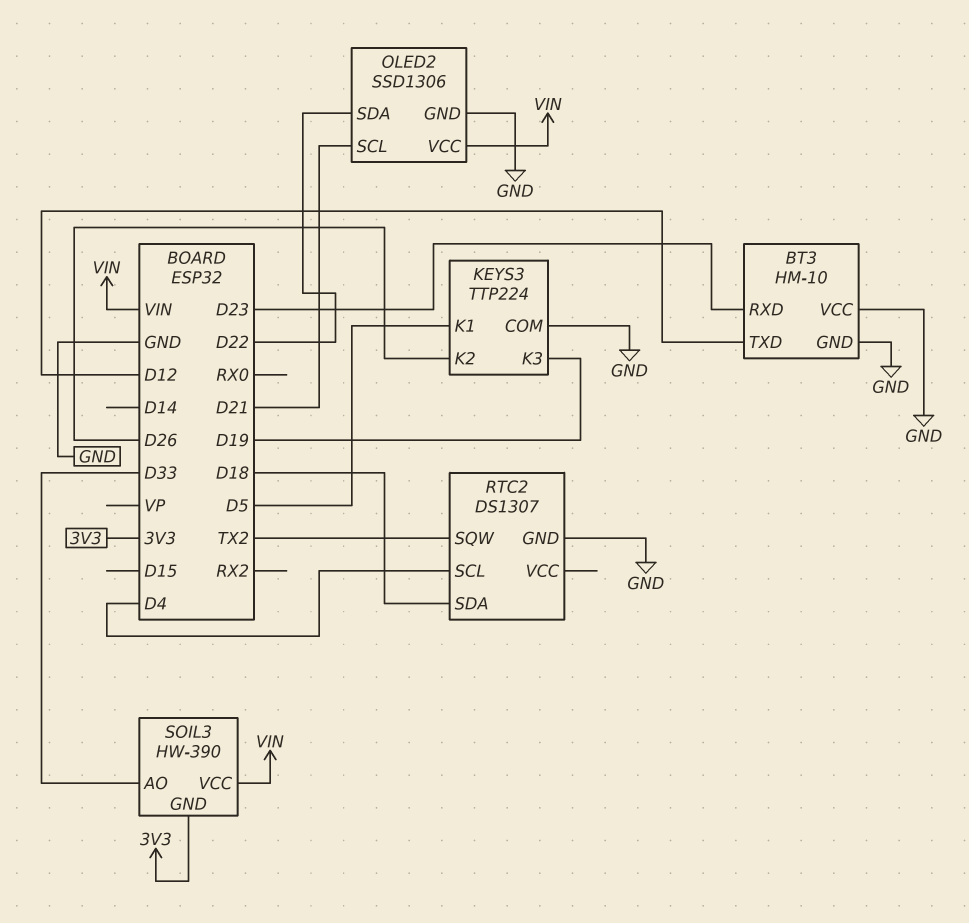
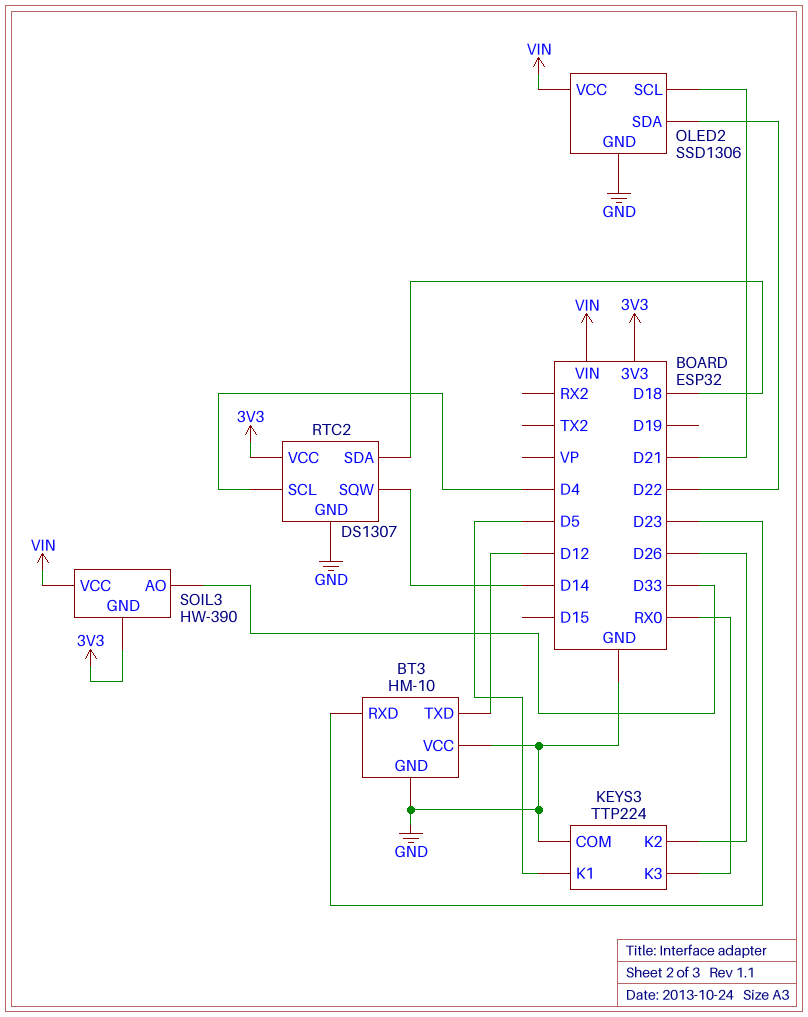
KEYS3 pin K3: D19 -> RX0
RTC2 pin SQW: TX2 -> D14
RTC2 pin VCC: none -> 3V3

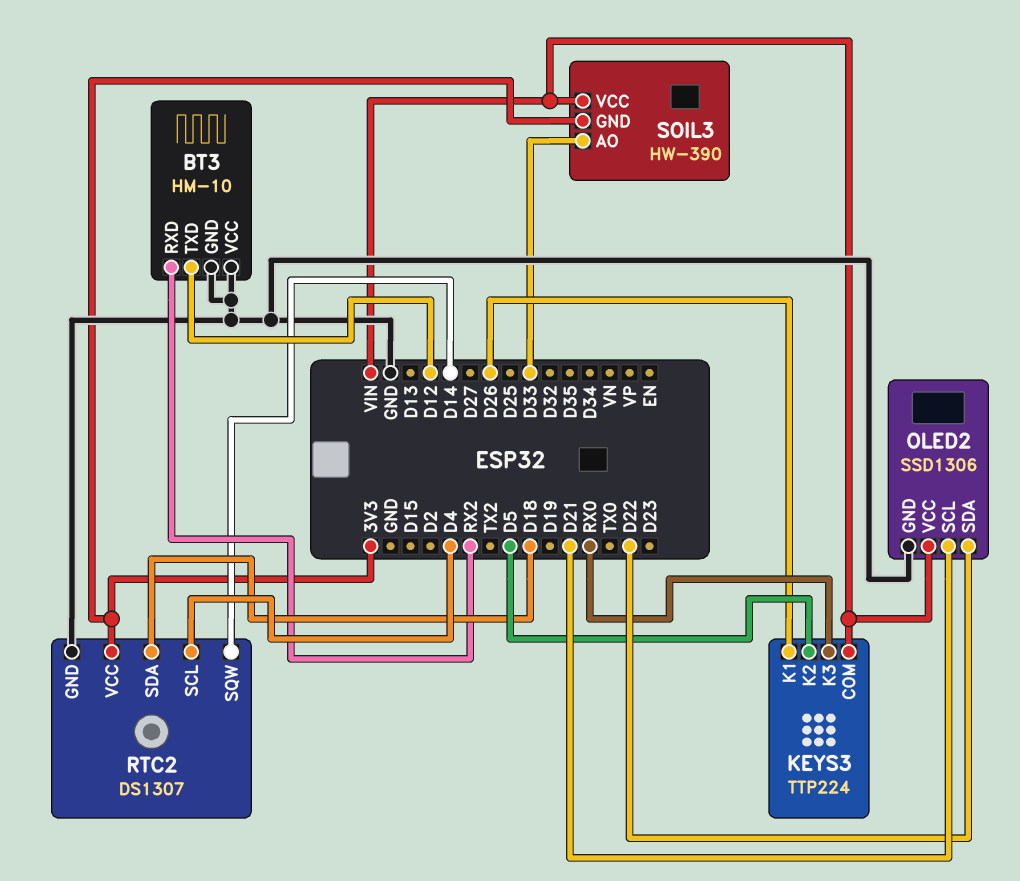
BT3 pin RXD: D23 -> RX2
KEYS3 pin COM: GND -> VIN
KEYS3 pin K1: D5 -> D26
KEYS3 pin K2: D26 -> D5

